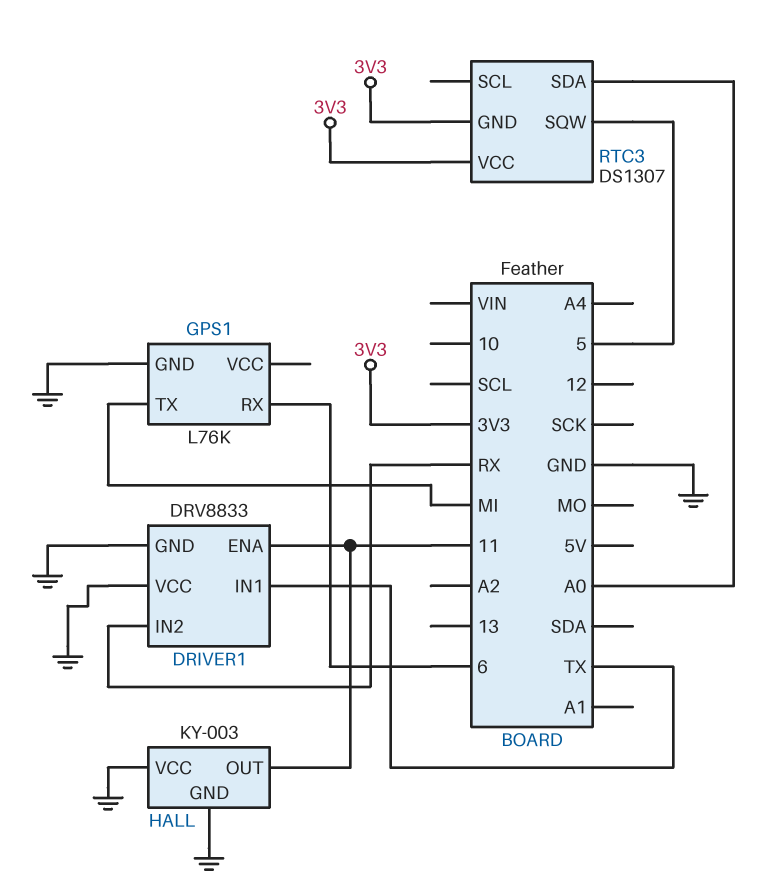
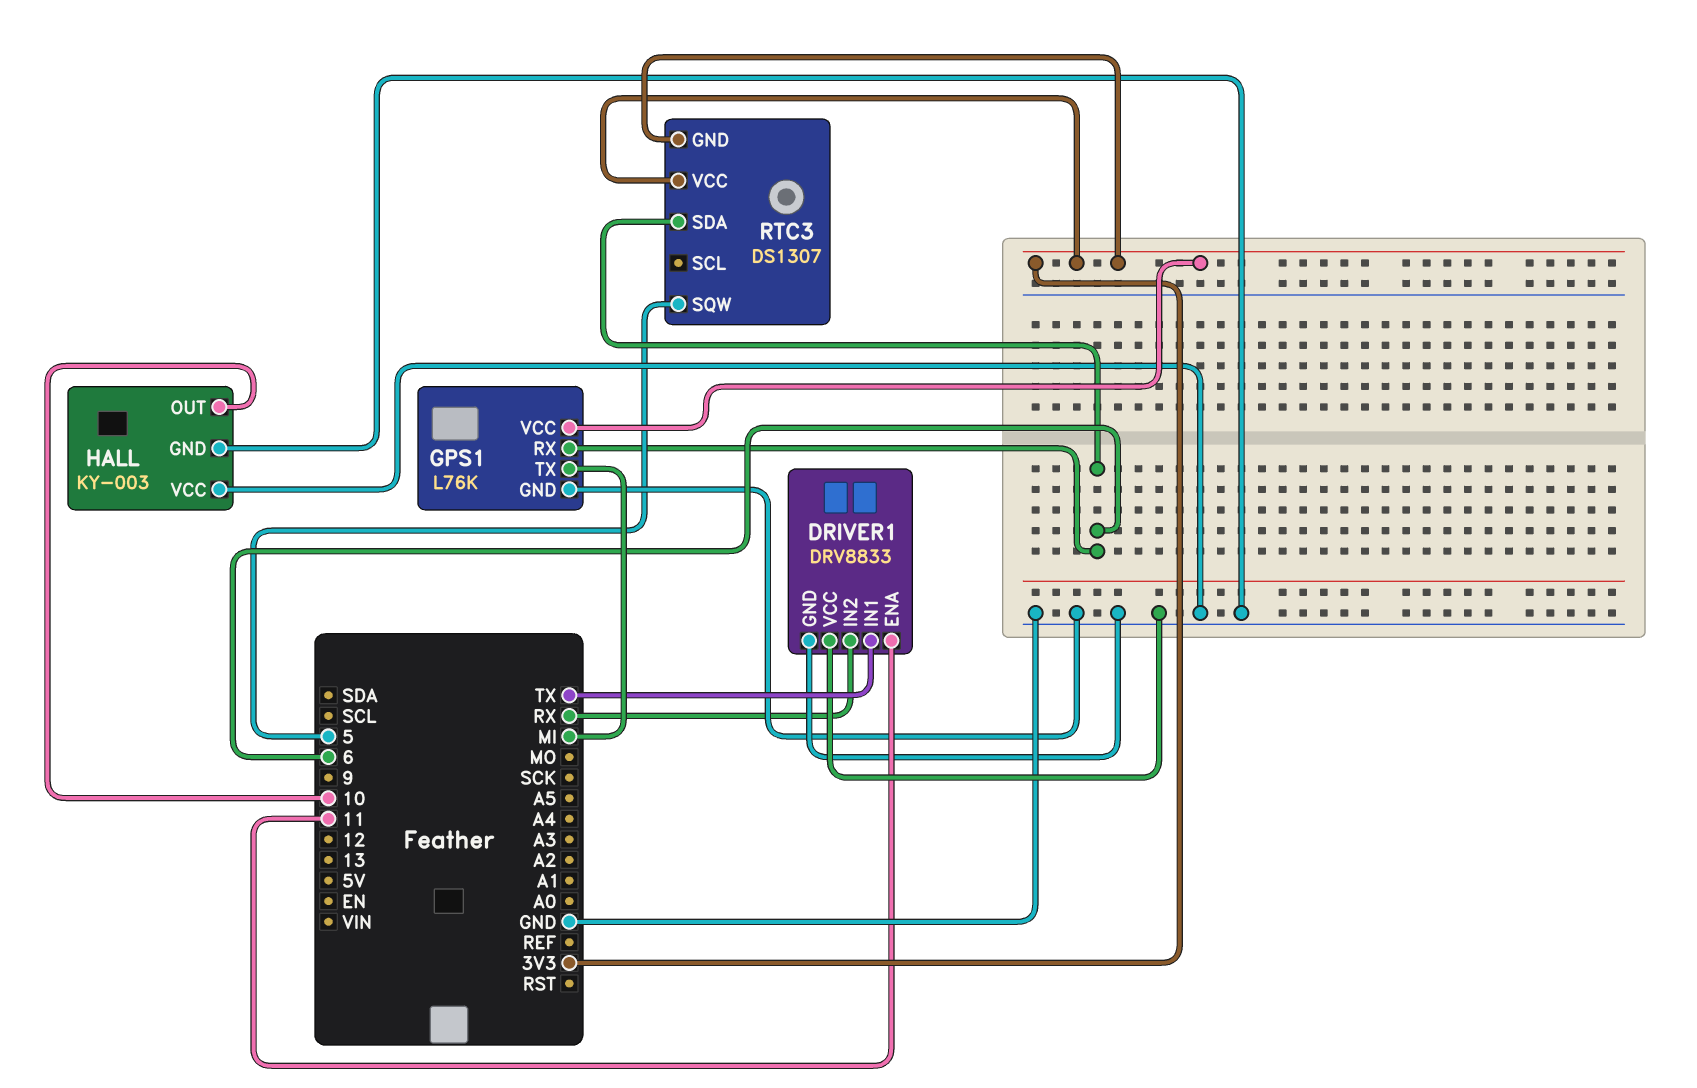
GPS1 pin VCC: none -> 3V3
HALL pin OUT: 11 -> 10
RTC3 pin SDA: A0 -> 6

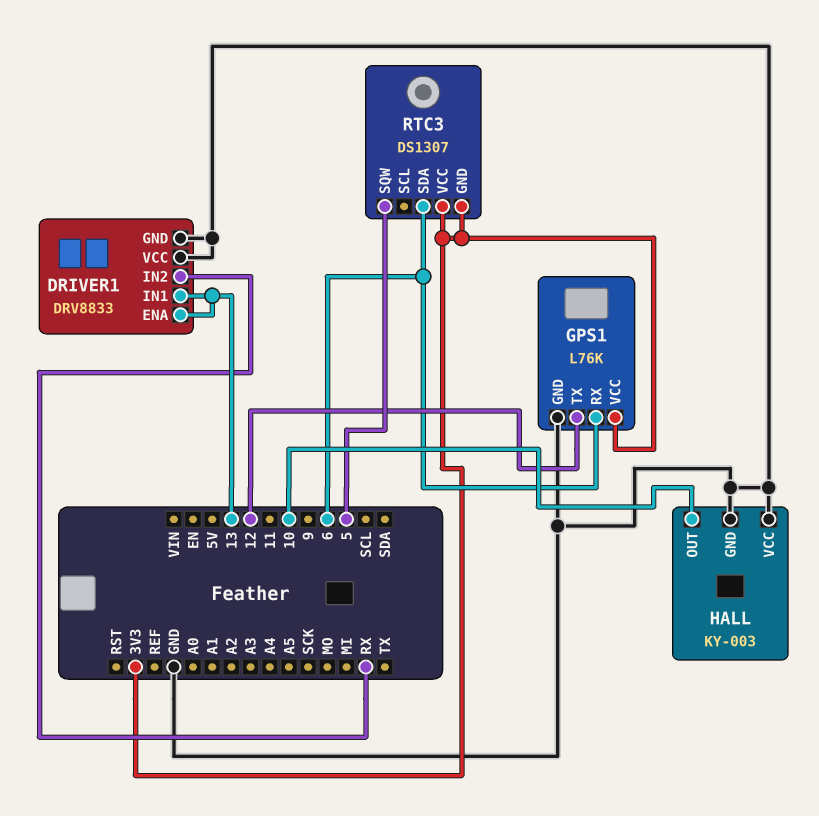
DRIVER1 pin ENA: 11 -> 13
DRIVER1 pin IN1: TX -> 13
GPS1 pin TX: MI -> 12

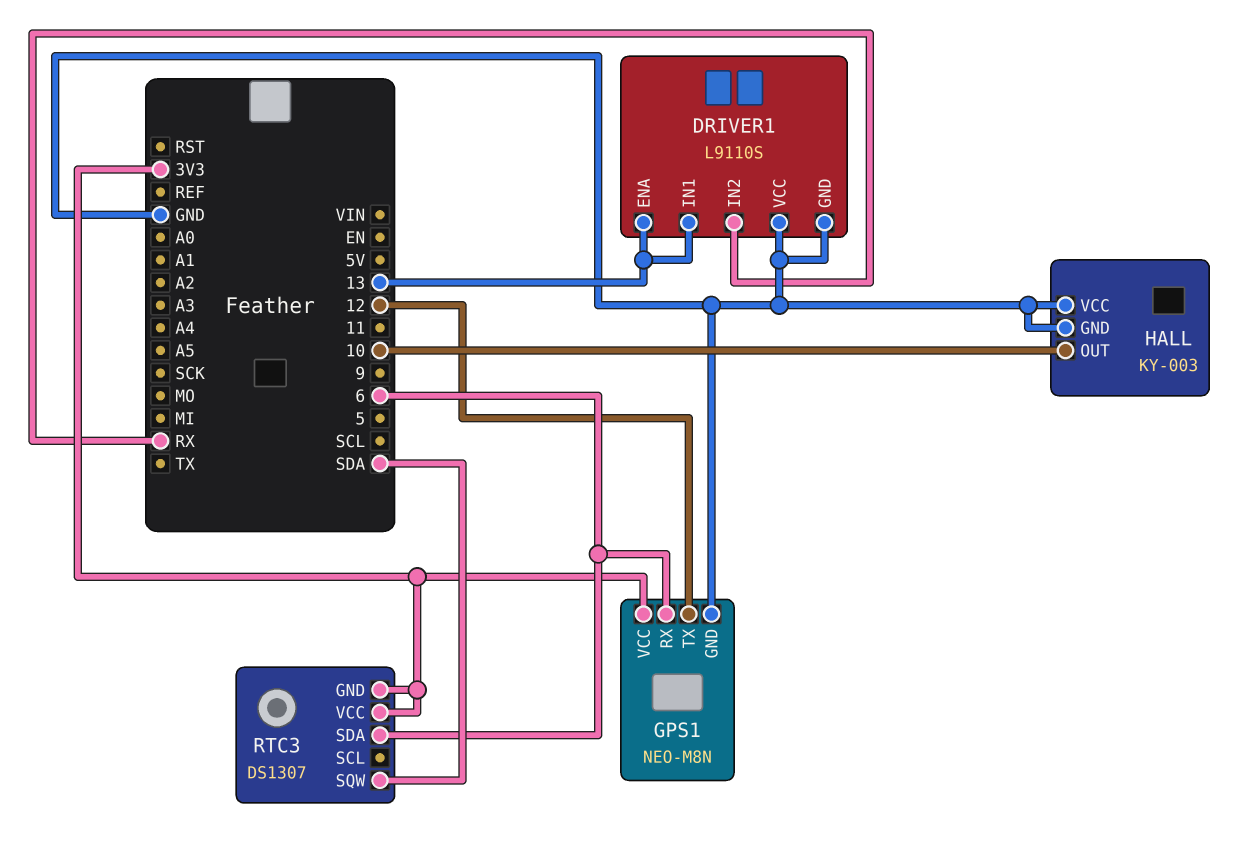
DRIVER1: DRV8833 -> L9110S
GPS1: L76K -> NEO-M8N
RTC3 pin SQW: 5 -> SDA

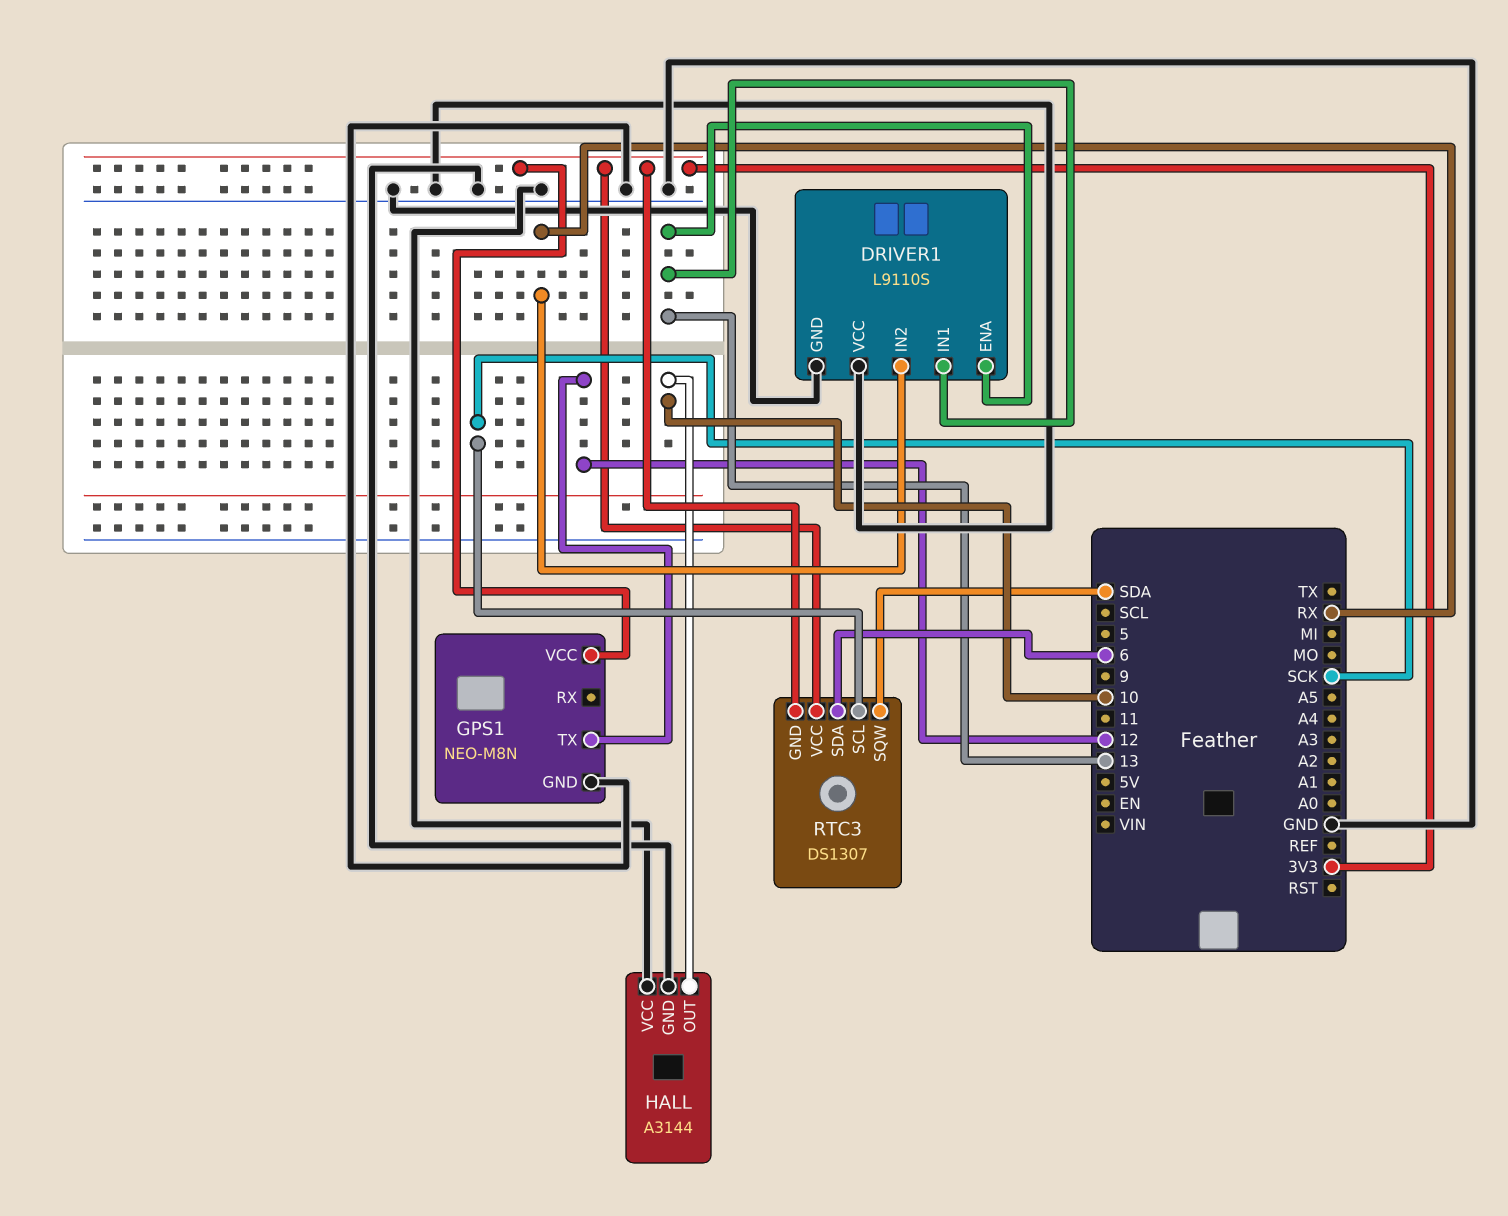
GPS1 pin RX: 6 -> none
HALL: KY-003 -> A3144
RTC3 pin SCL: none -> SCK

